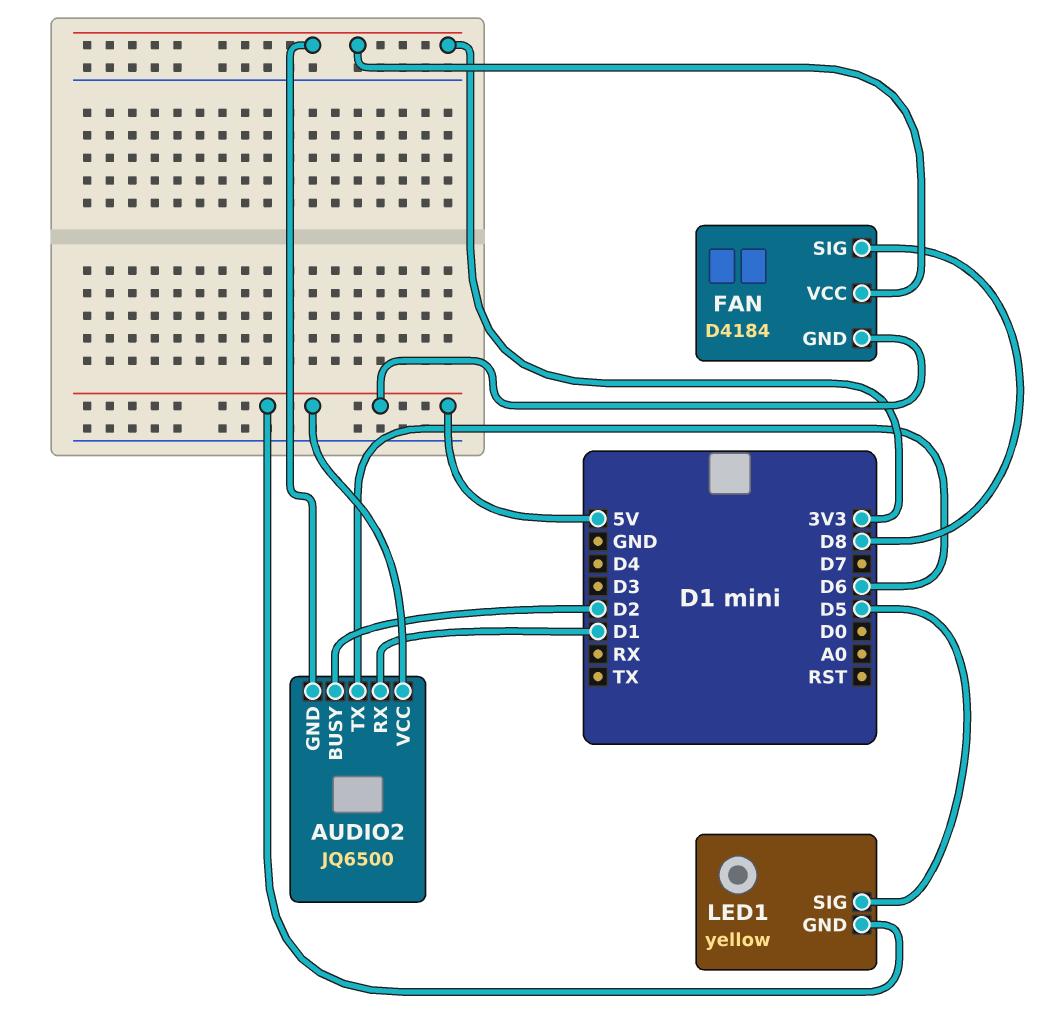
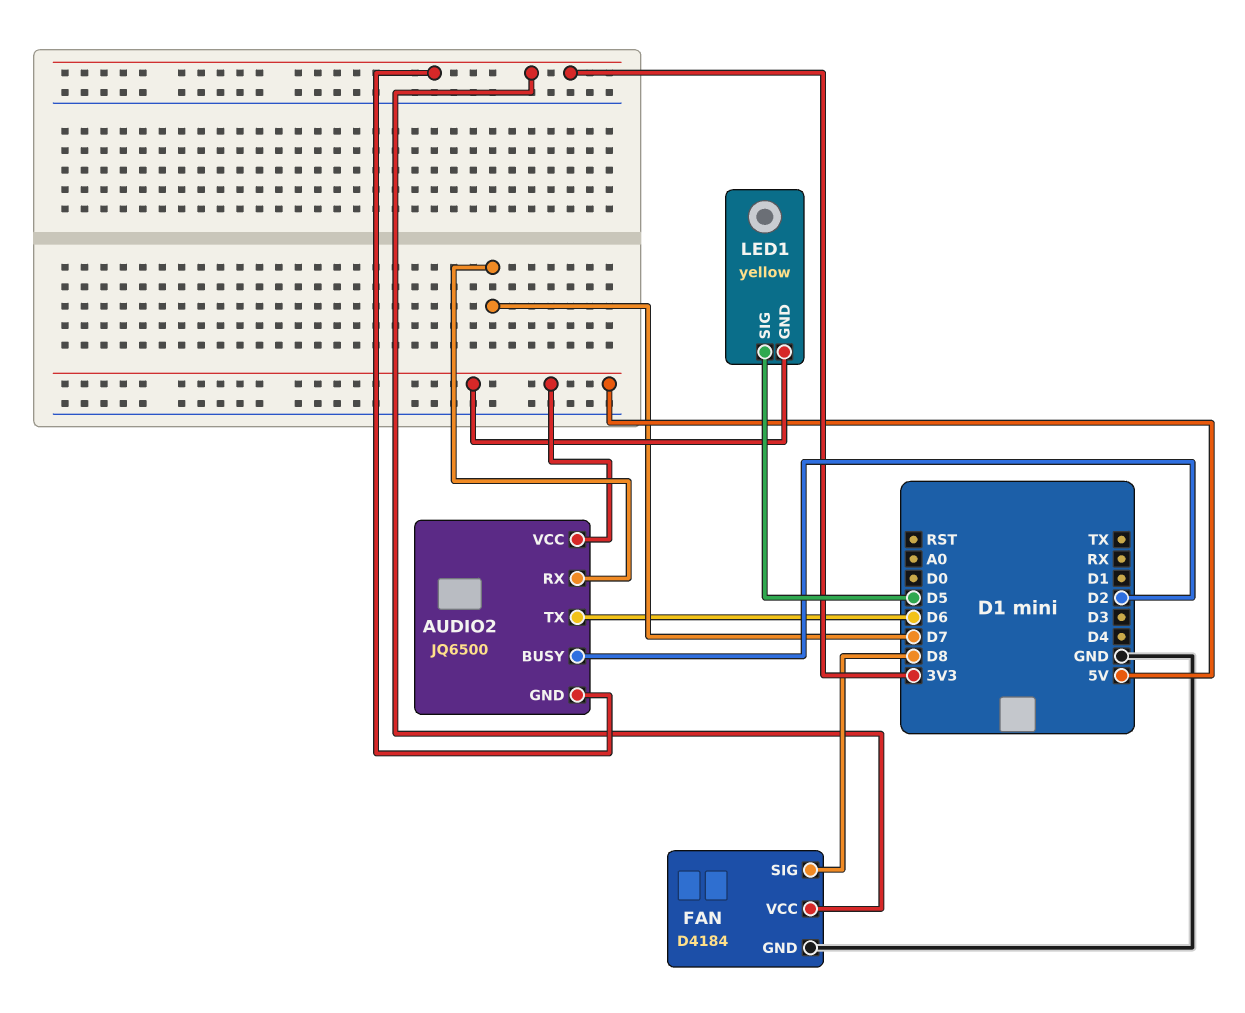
AUDIO2 pin RX: D1 -> D7
FAN pin GND: 5V -> GND

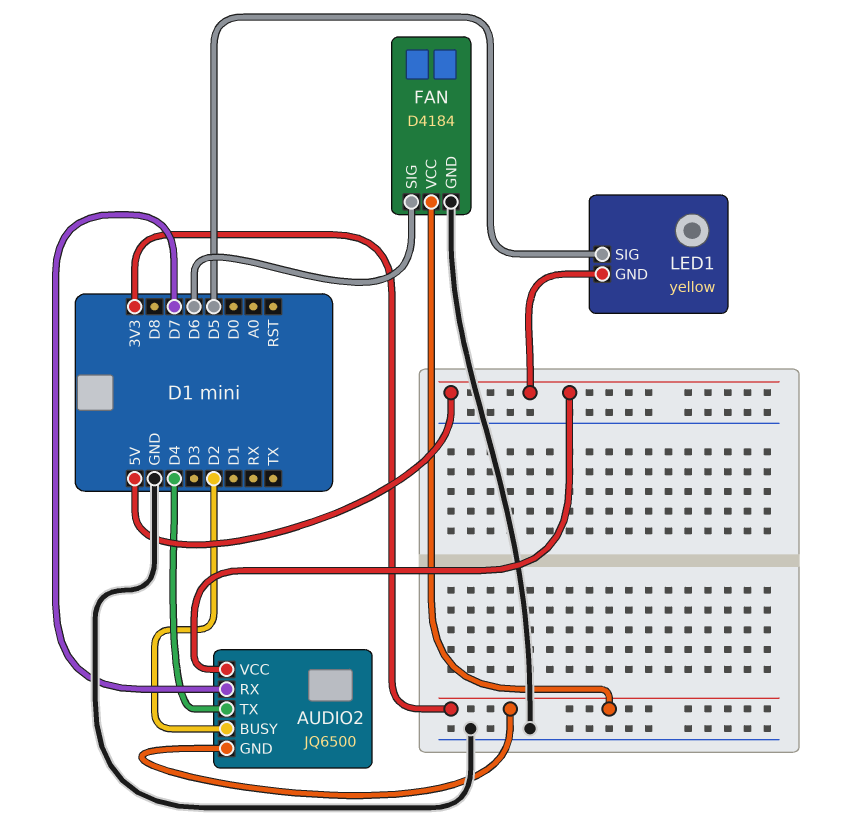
AUDIO2 pin TX: D6 -> D4
FAN pin SIG: D8 -> D6

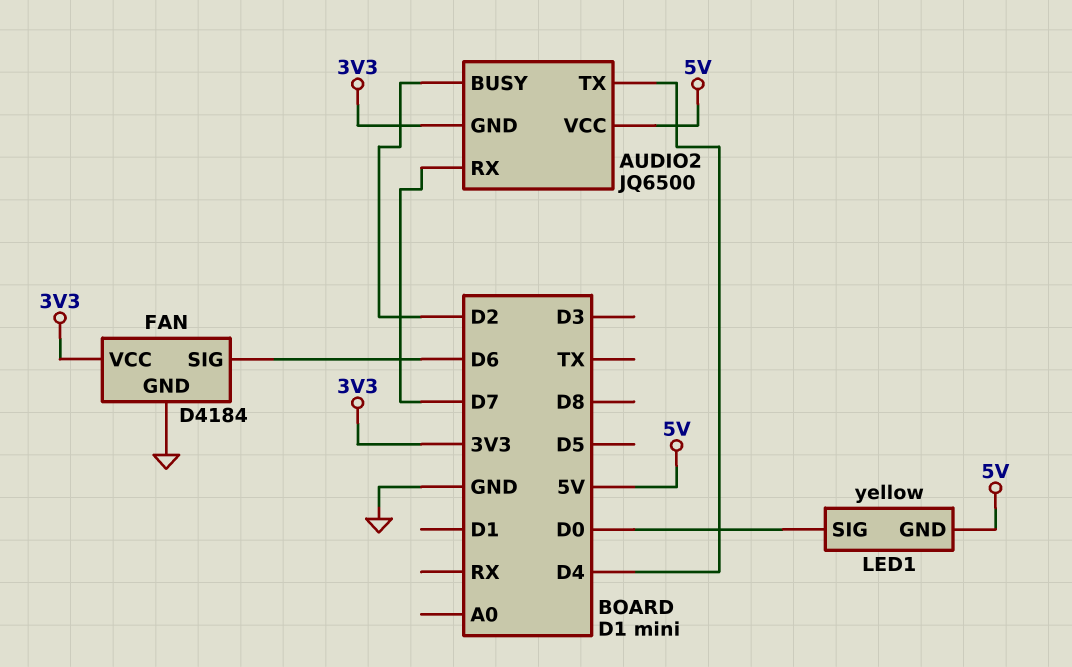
LED1 pin SIG: D5 -> D0

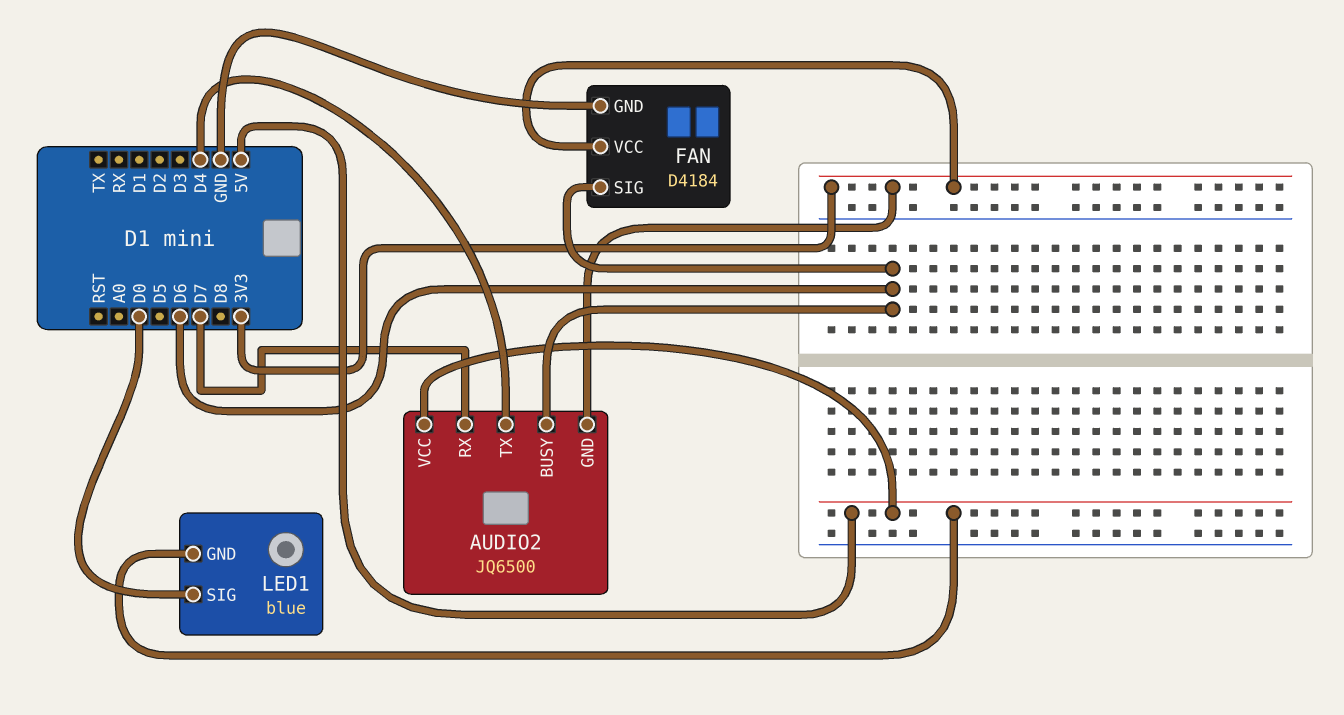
AUDIO2 pin BUSY: D2 -> D6
LED1: yellow -> blue

